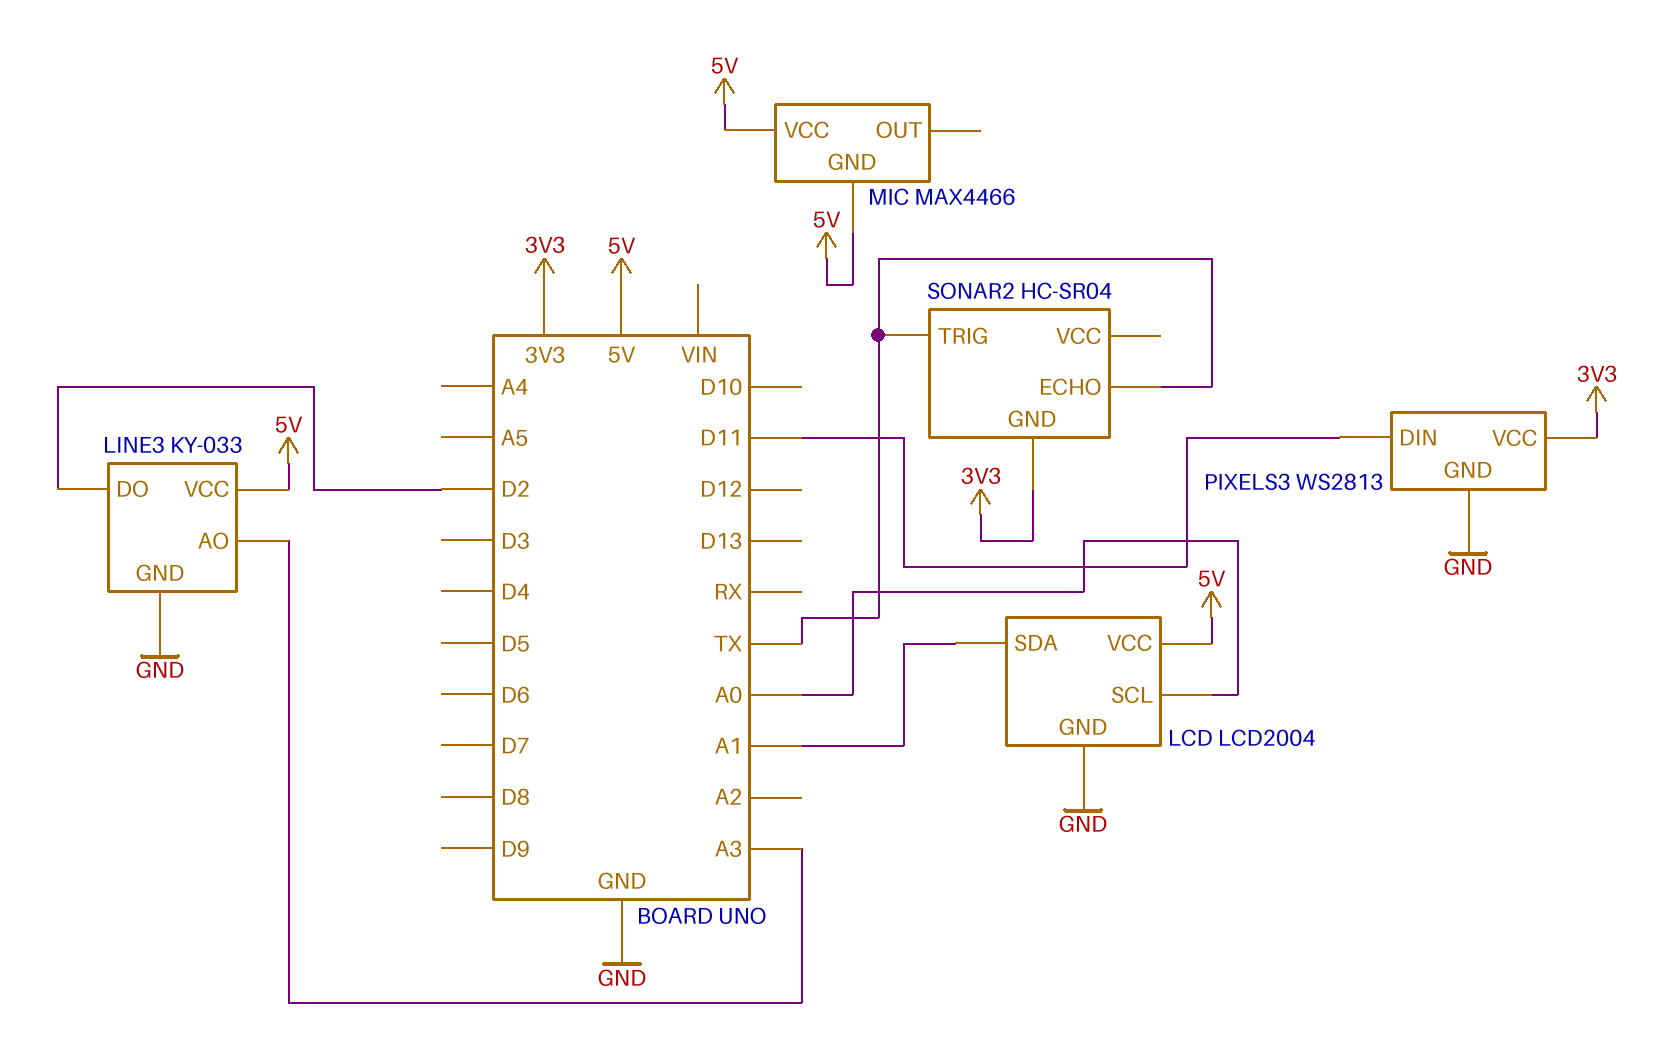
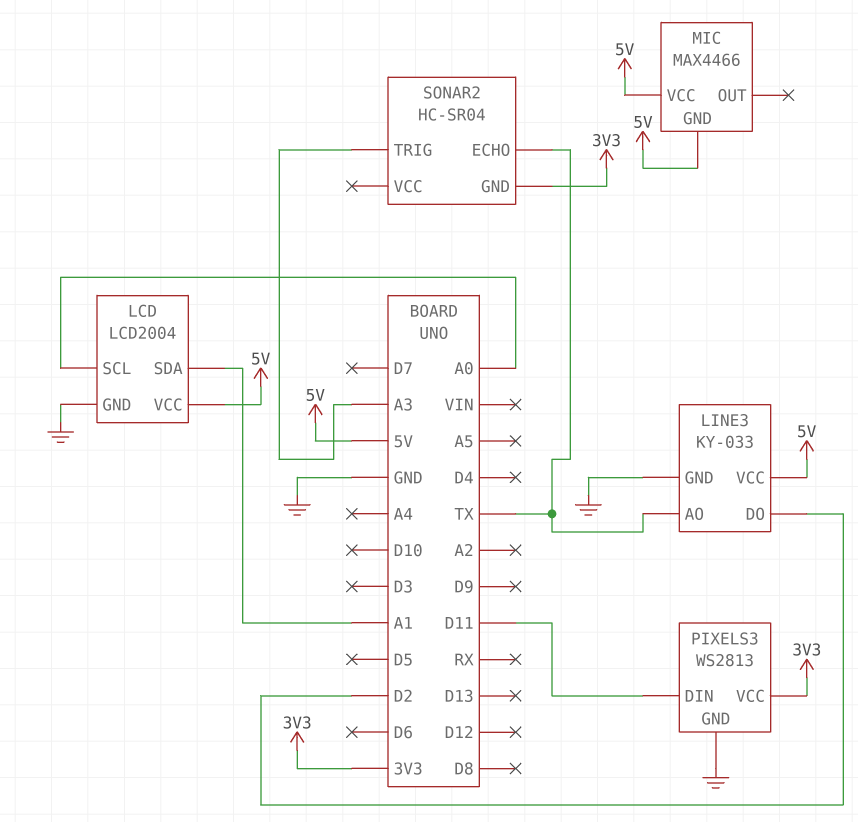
LINE3 pin AO: A3 -> TX
SONAR2 pin TRIG: TX -> A3

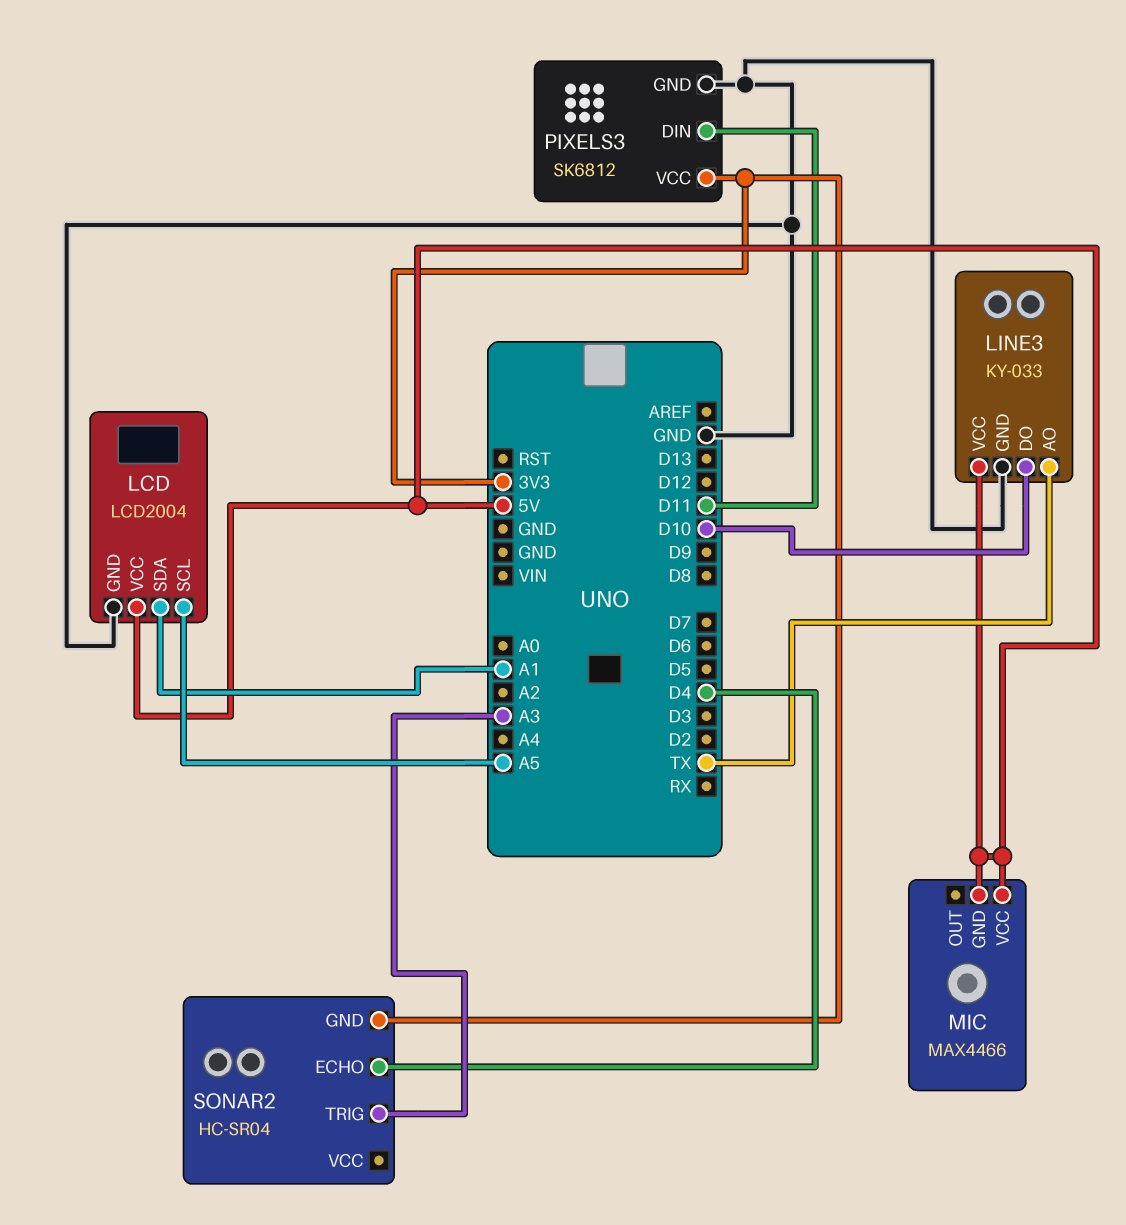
LCD pin SCL: A0 -> A5
LINE3 pin DO: D2 -> D10
PIXELS3: WS2813 -> SK6812
SONAR2 pin ECHO: TX -> D4

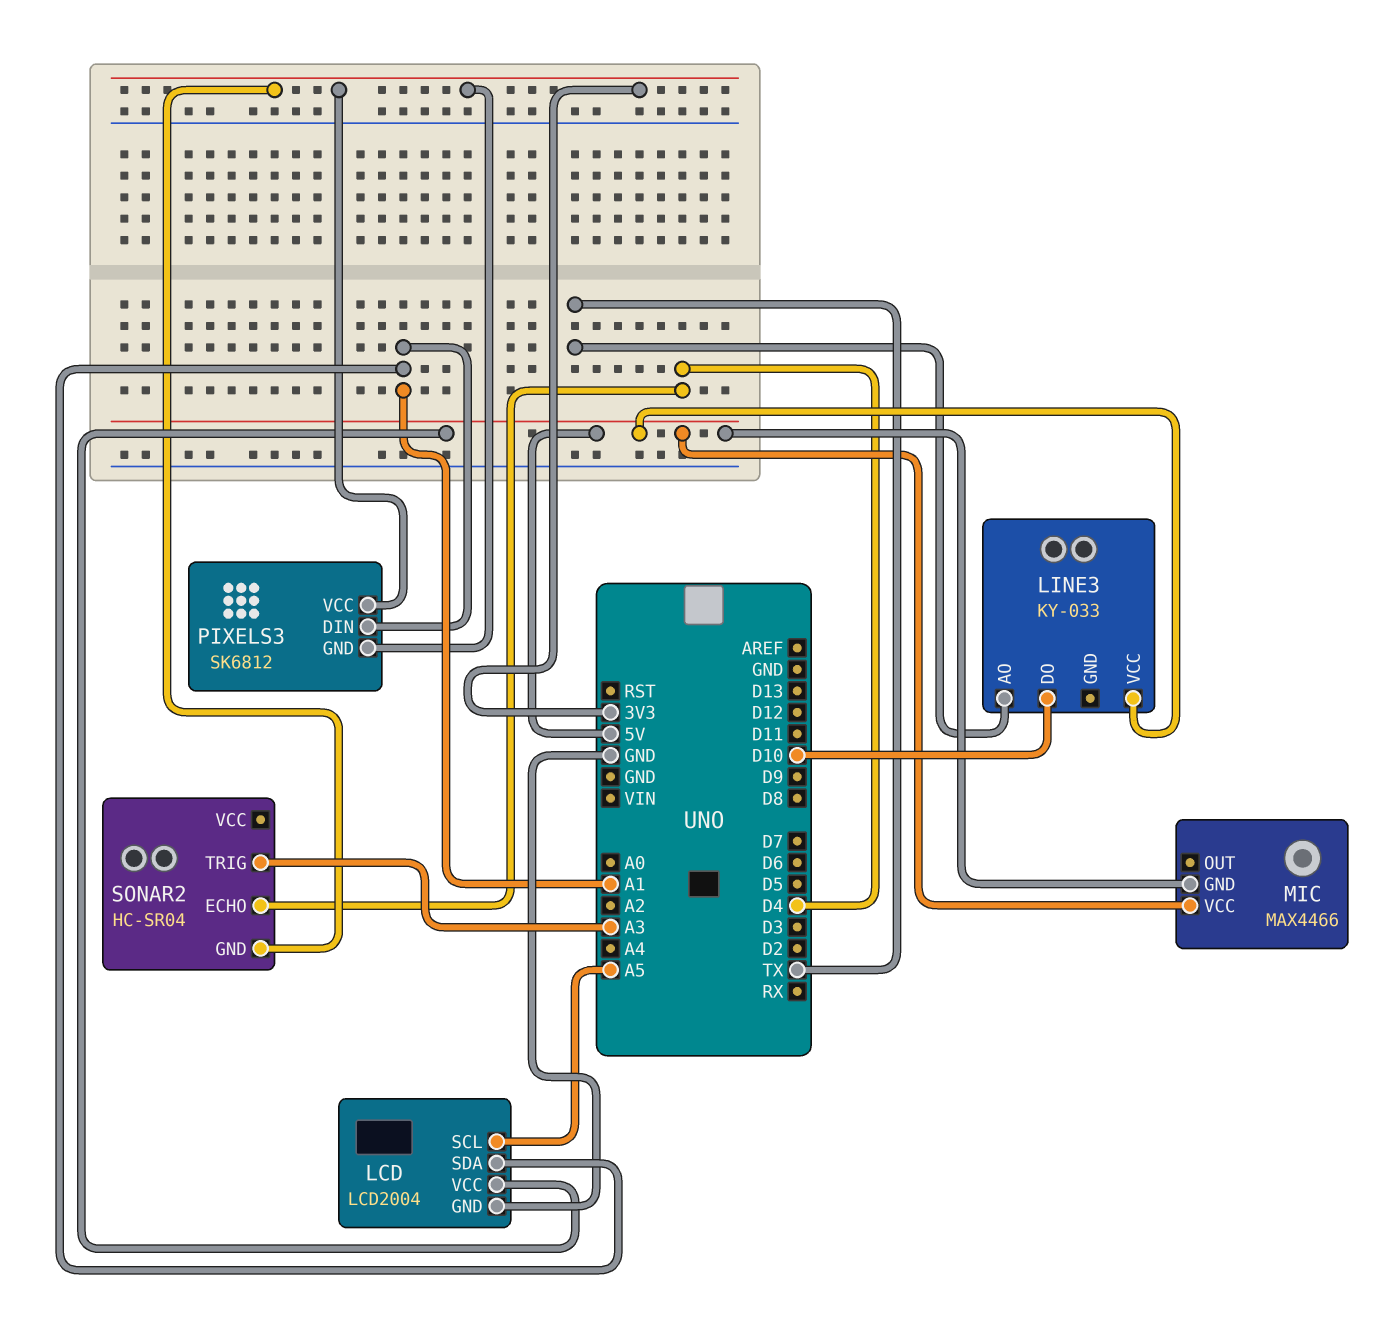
LINE3 pin GND: GND -> none
PIXELS3 pin DIN: D11 -> A1
PIXELS3 pin GND: GND -> 3V3

